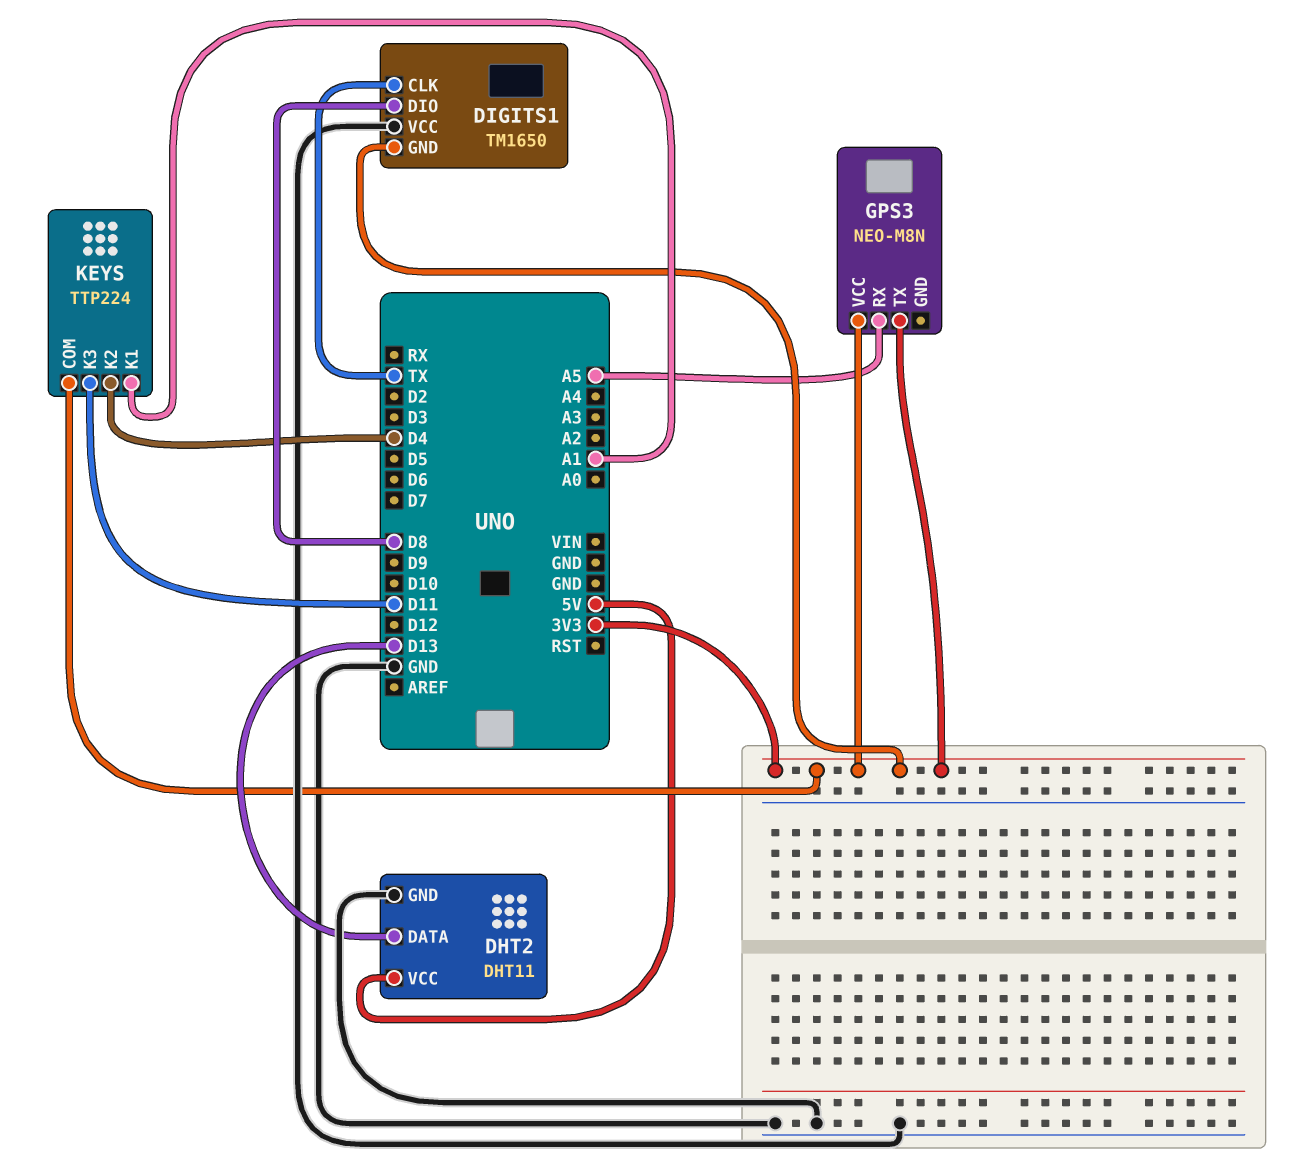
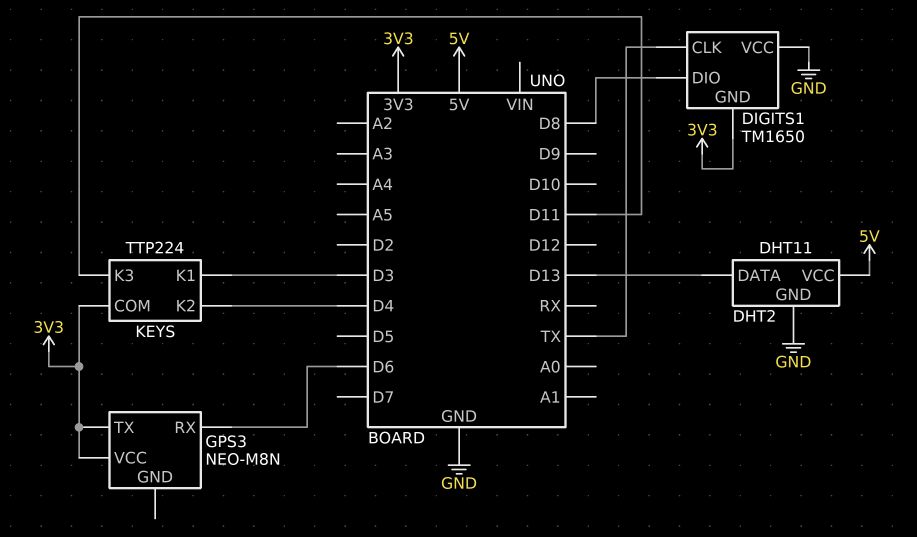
GPS3 pin RX: A5 -> D6
KEYS pin K1: A1 -> D3

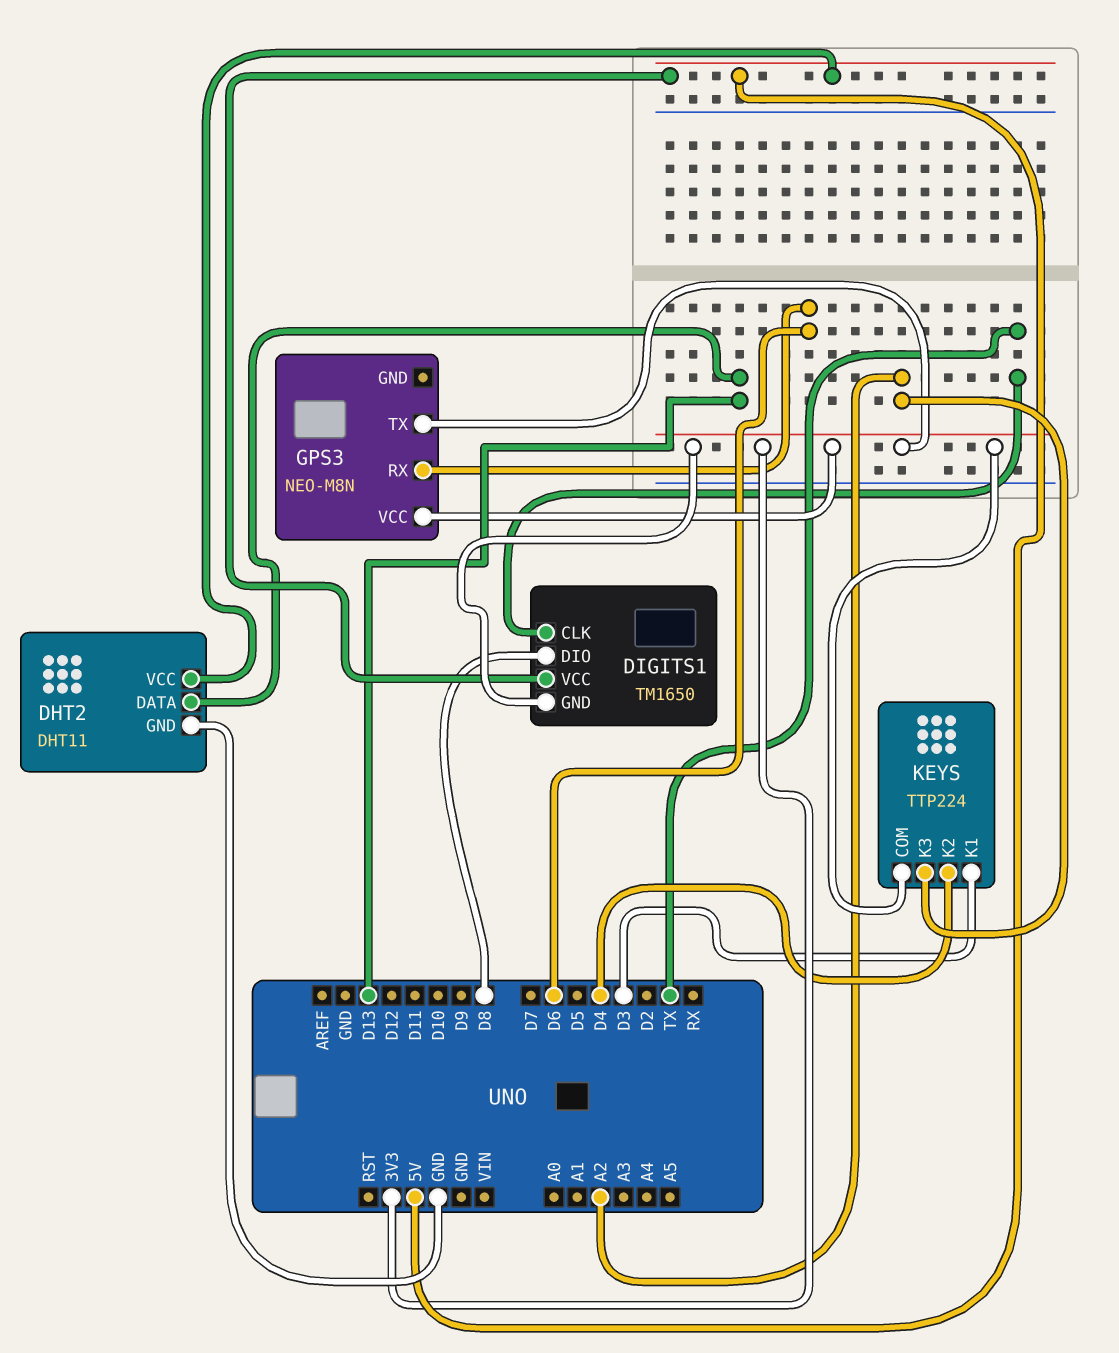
DIGITS1 pin VCC: GND -> 5V
KEYS pin K3: D11 -> A2

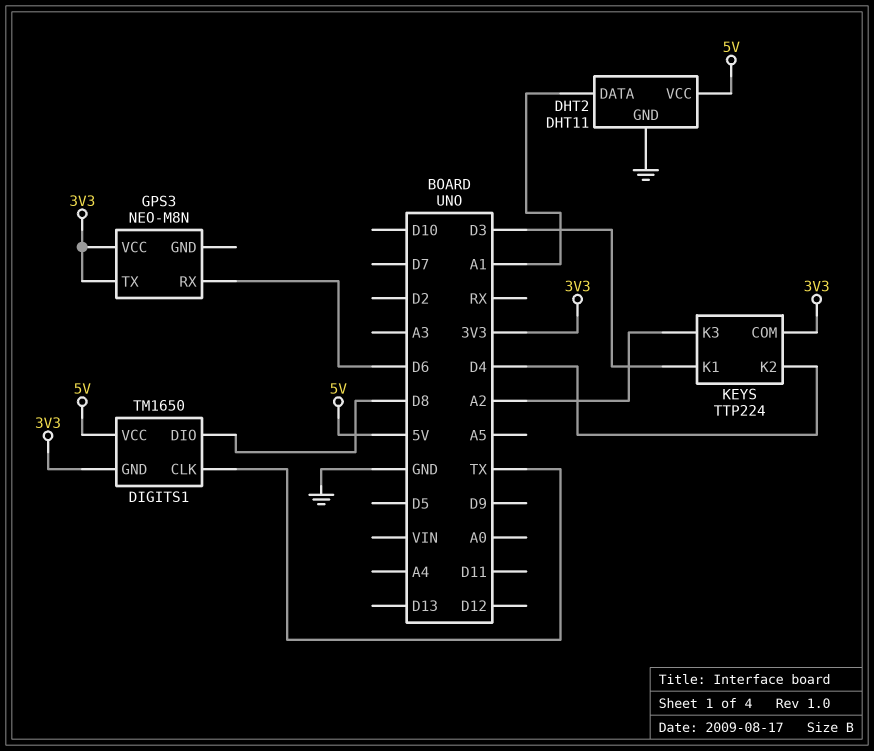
DHT2 pin DATA: D13 -> A1

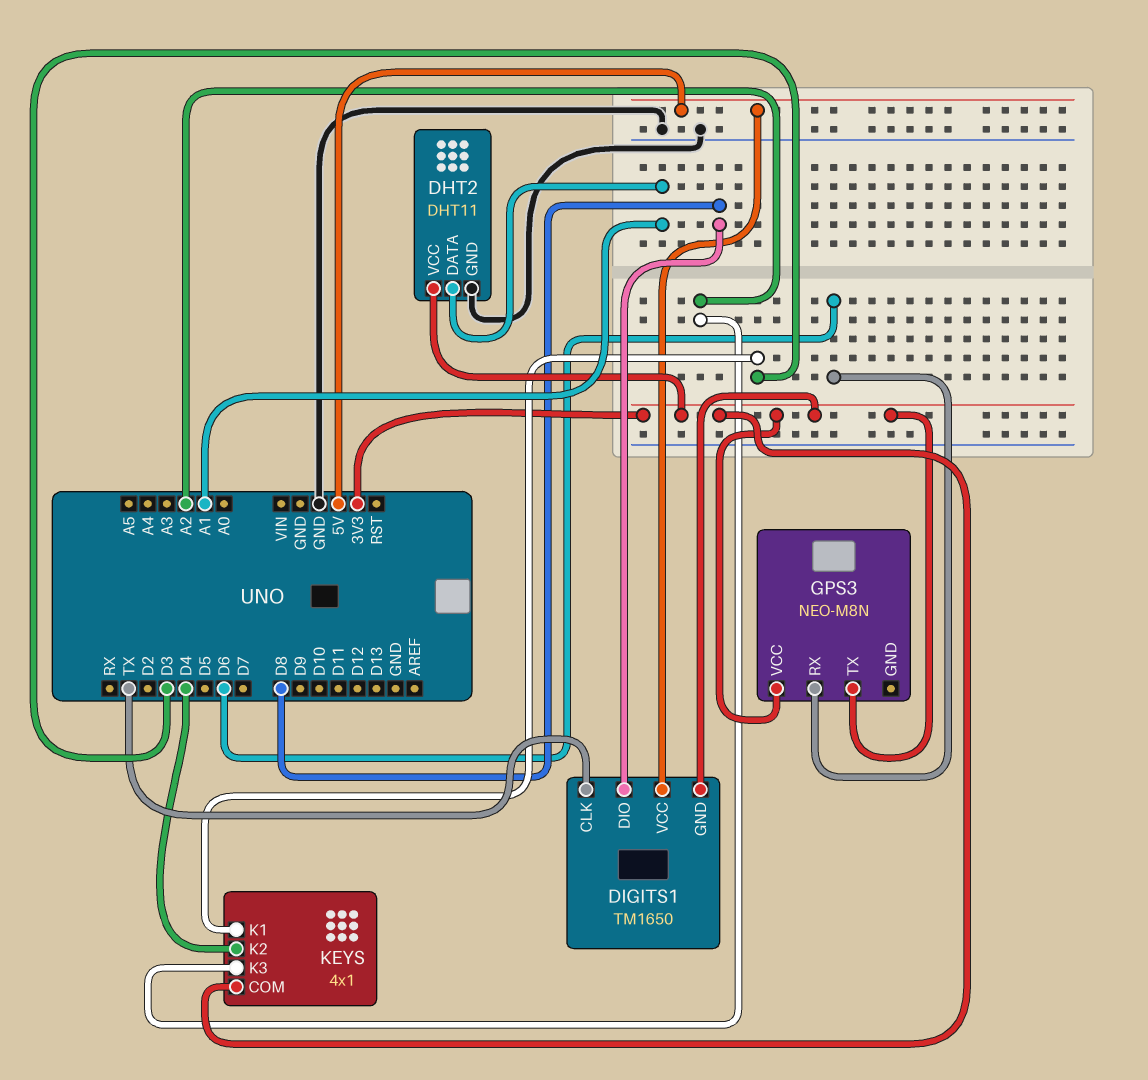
DHT2 pin VCC: 5V -> 3V3
KEYS: TTP224 -> 4x1

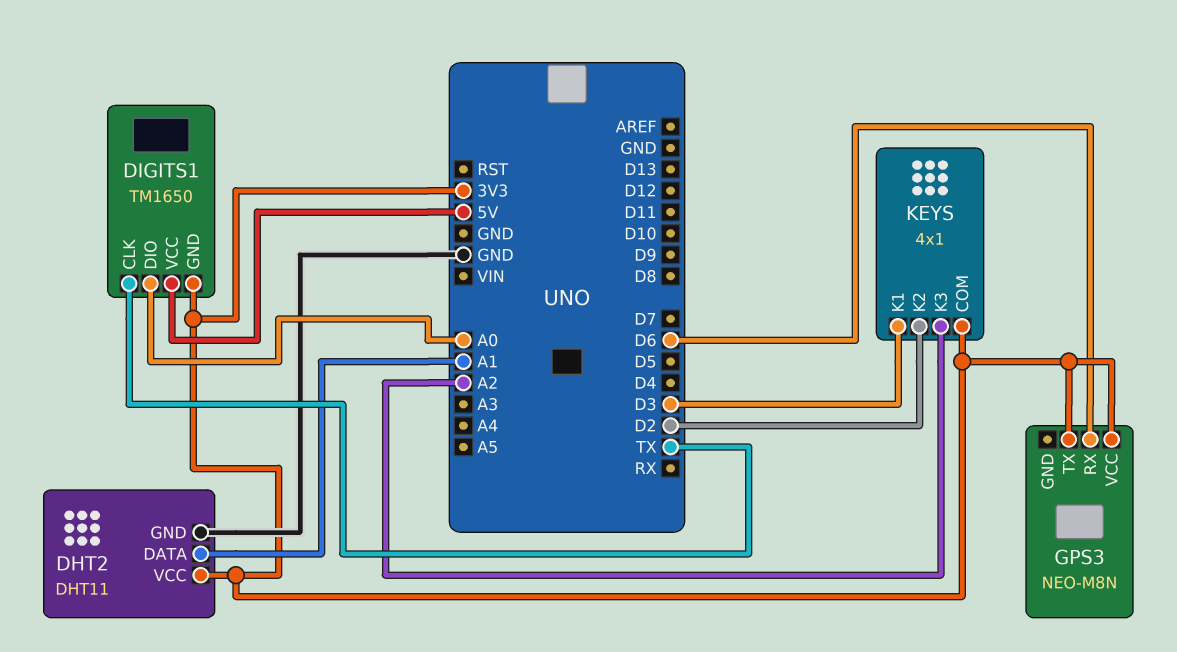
DIGITS1 pin DIO: D8 -> A0
KEYS pin K2: D4 -> D2

